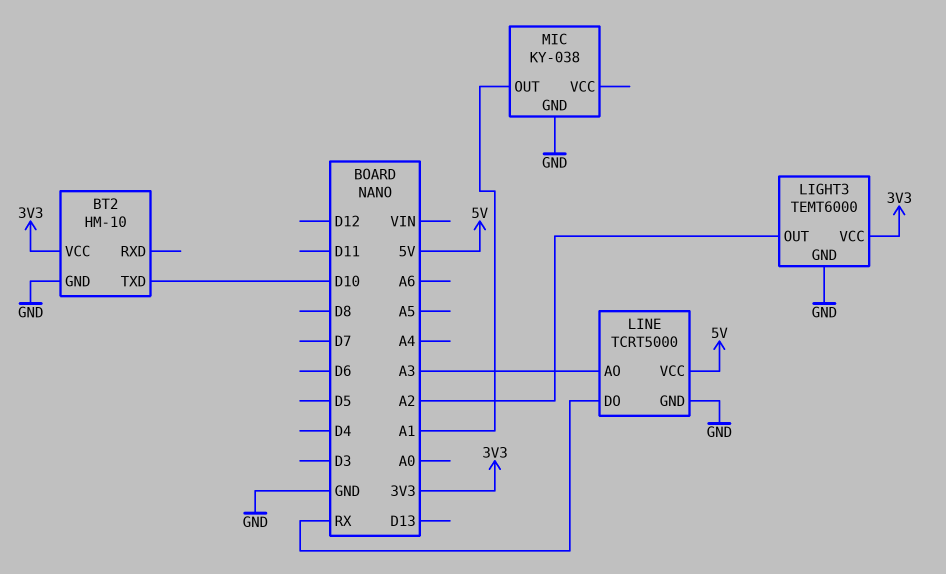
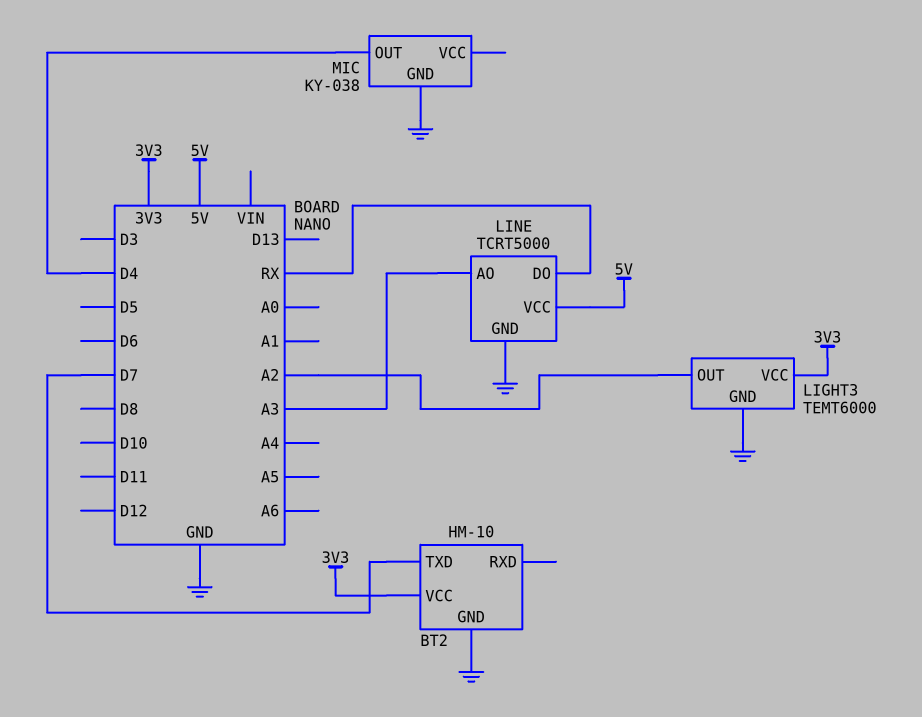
BT2 pin TXD: D10 -> D7
MIC pin OUT: A1 -> D4

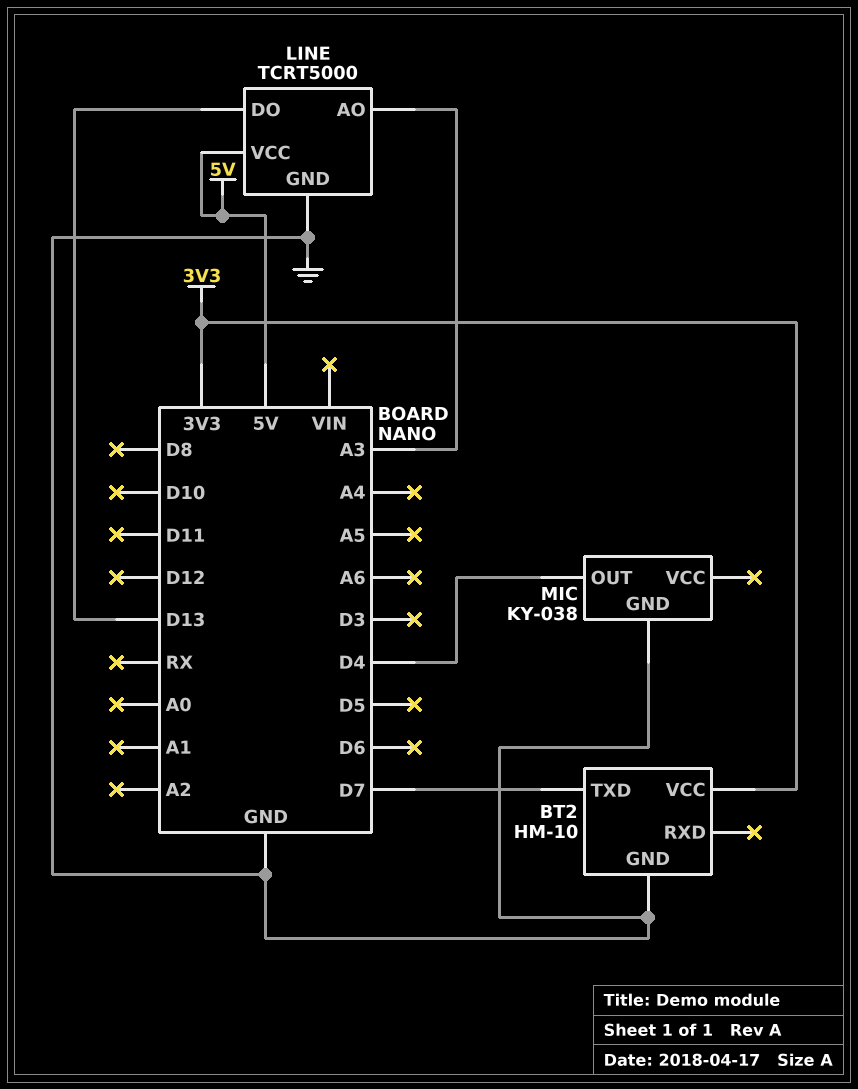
LIGHT3: TEMT6000 -> none
LIGHT3 pin GND: GND -> none
LIGHT3 pin OUT: A2 -> none
LIGHT3 pin VCC: 3V3 -> none
LINE pin DO: RX -> D13

